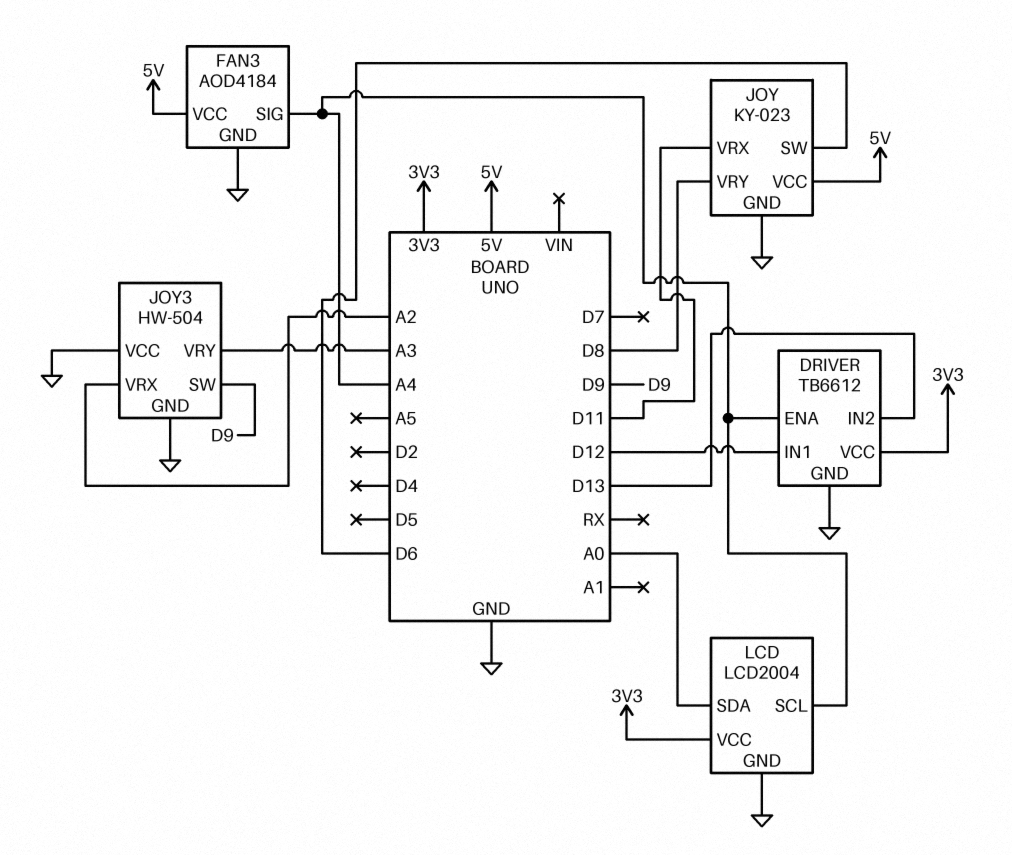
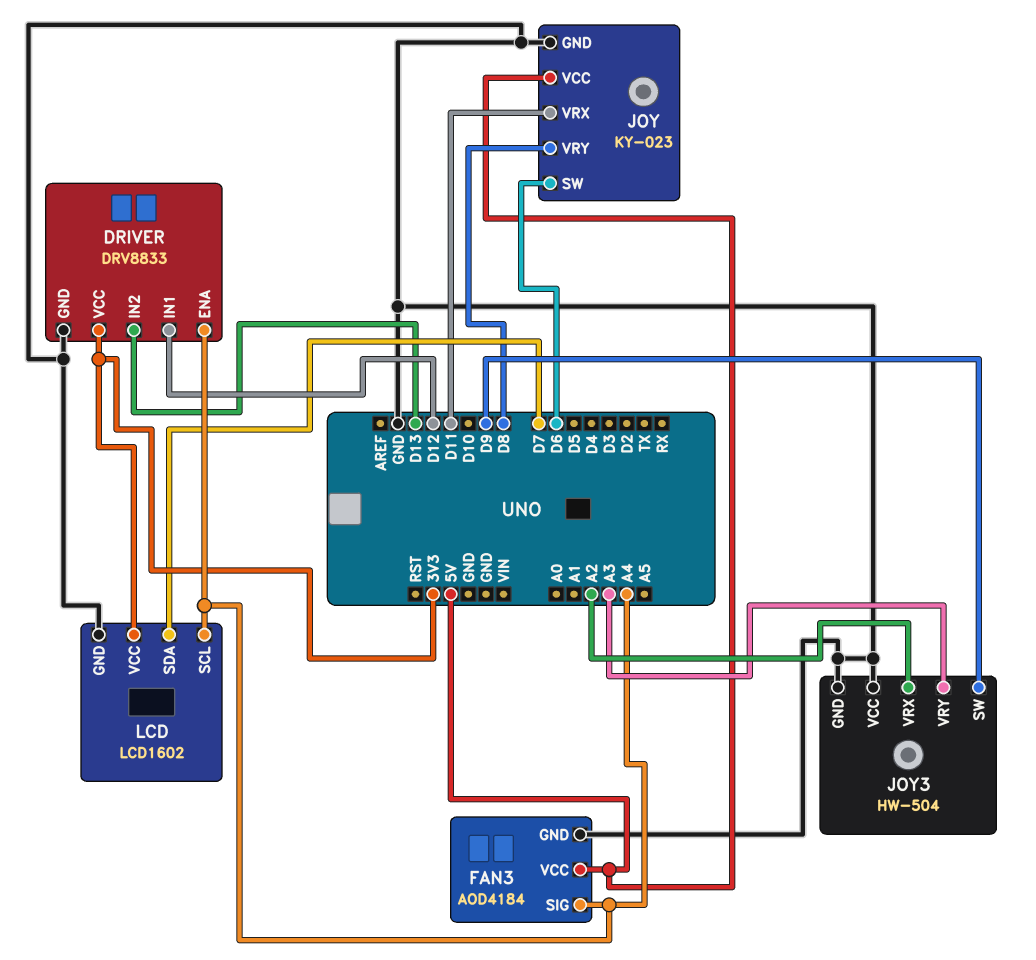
DRIVER: TB6612 -> DRV8833
LCD: LCD2004 -> LCD1602
LCD pin SDA: A0 -> D7

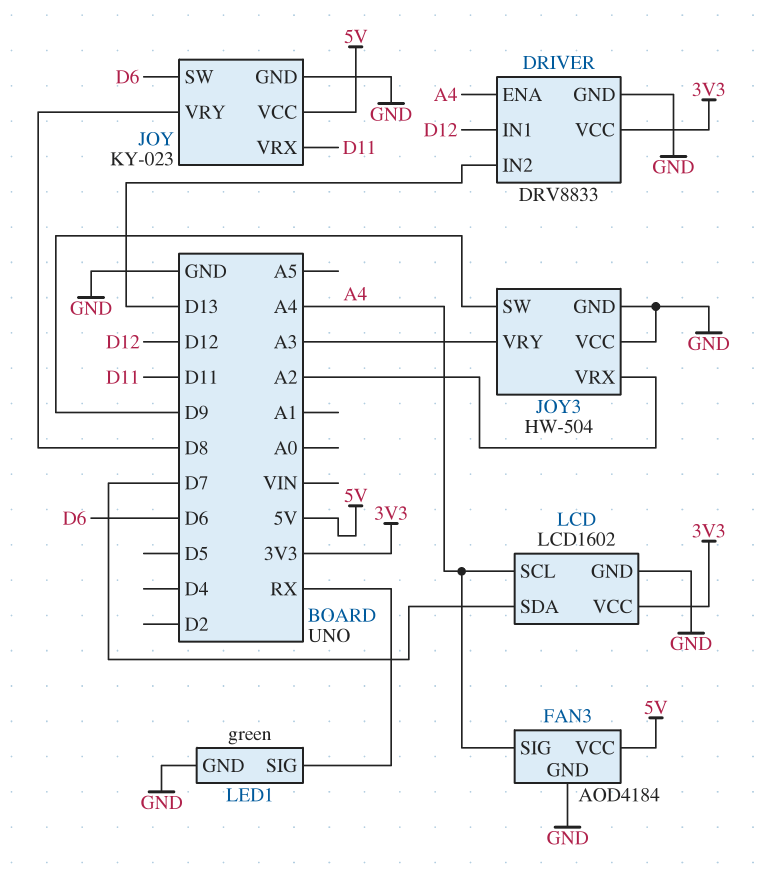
LED1: none -> green
LED1 pin GND: none -> GND
LED1 pin SIG: none -> RX

